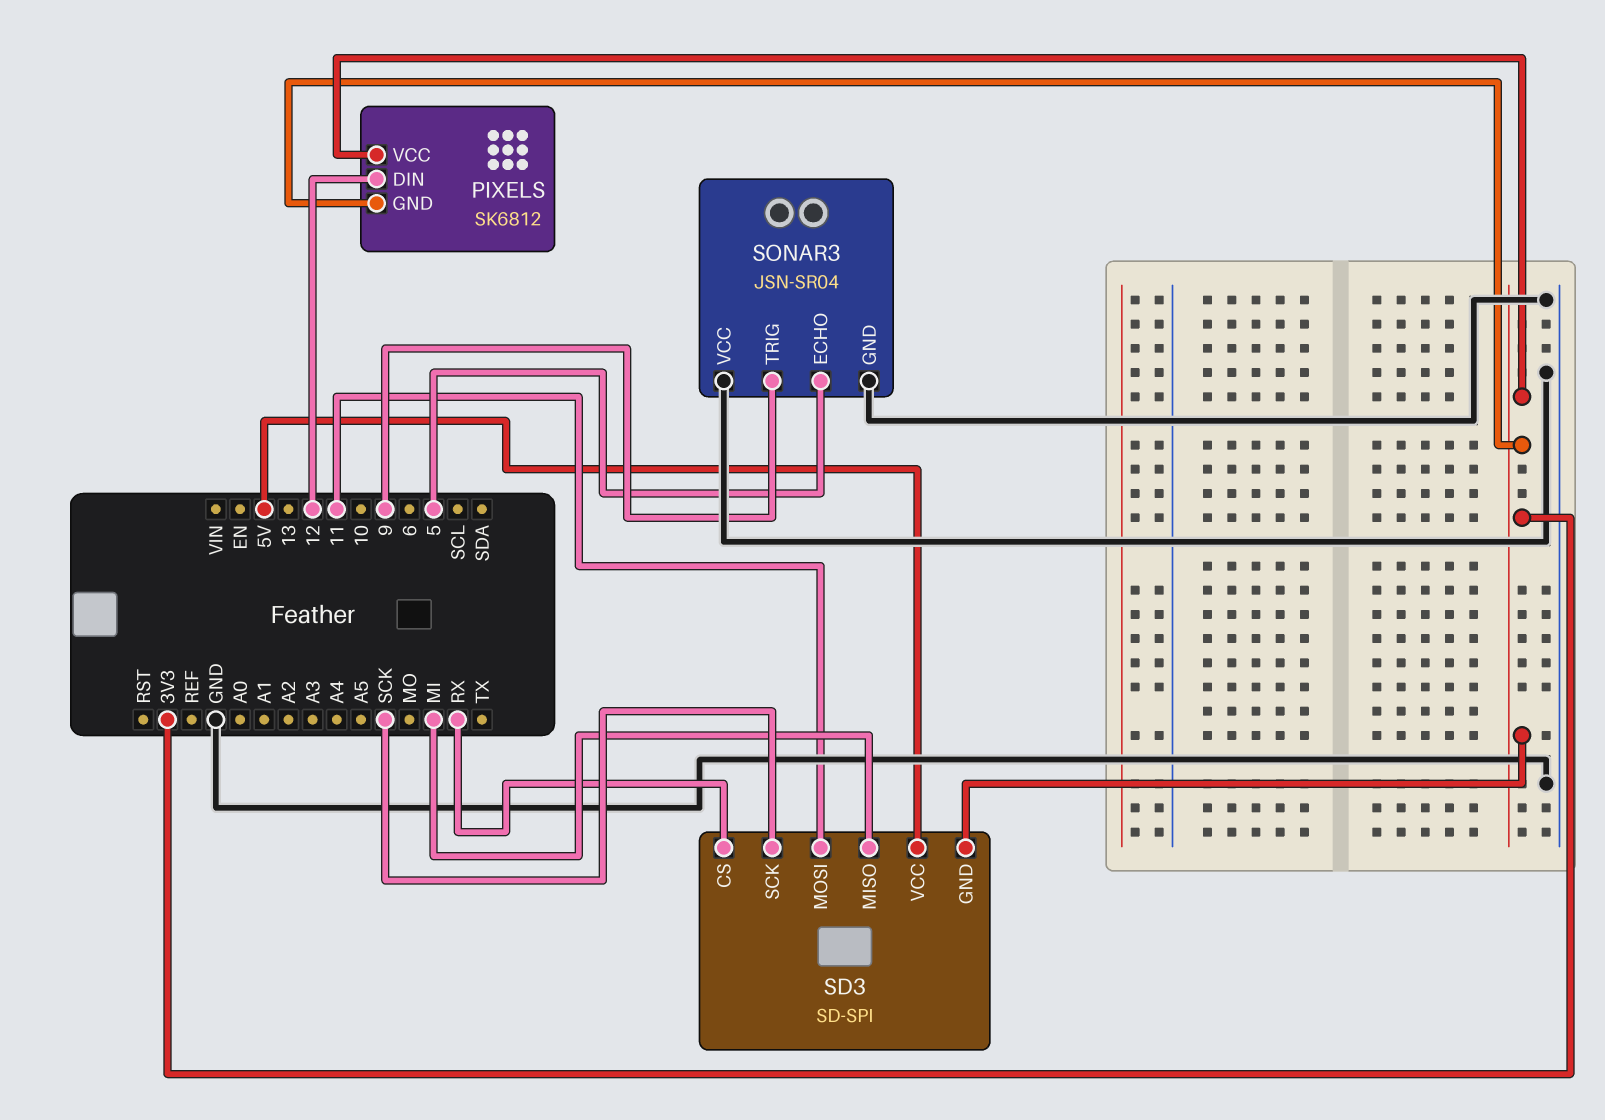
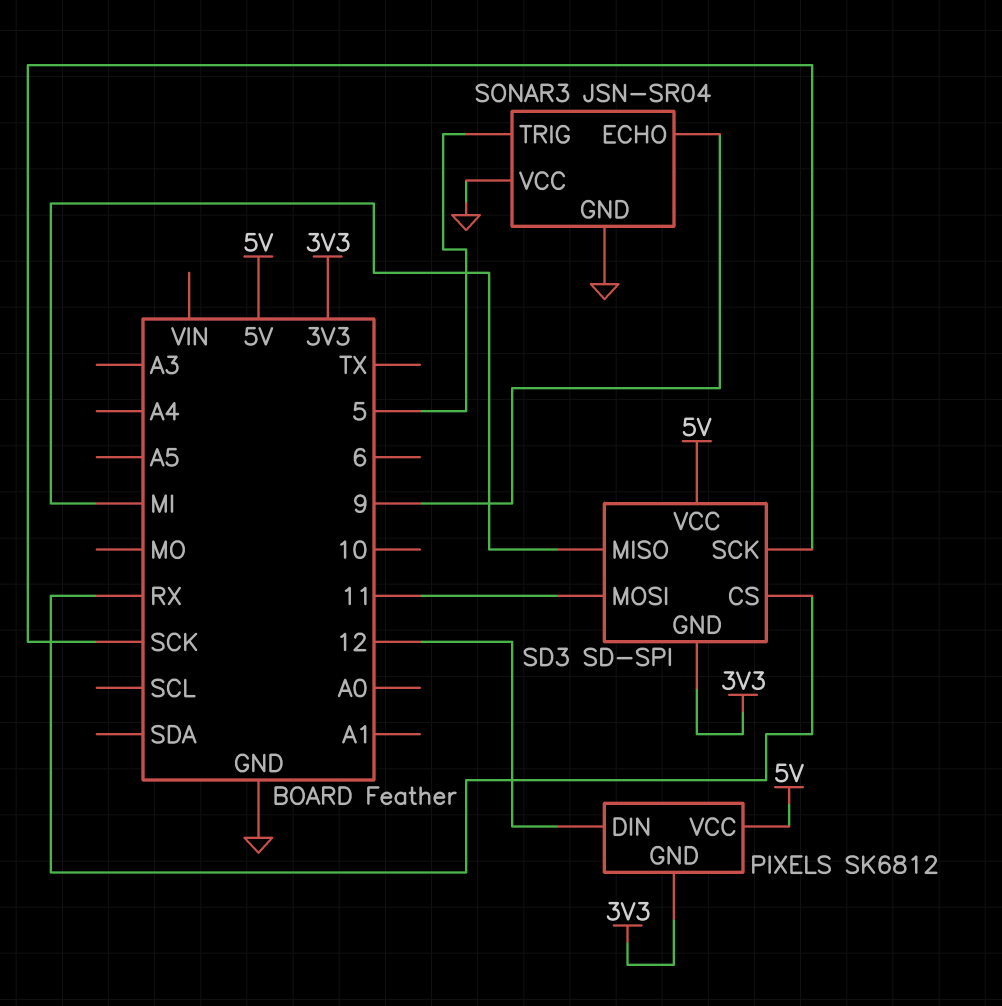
PIXELS pin VCC: 3V3 -> 5V
SONAR3 pin ECHO: 5 -> 9
SONAR3 pin TRIG: 9 -> 5

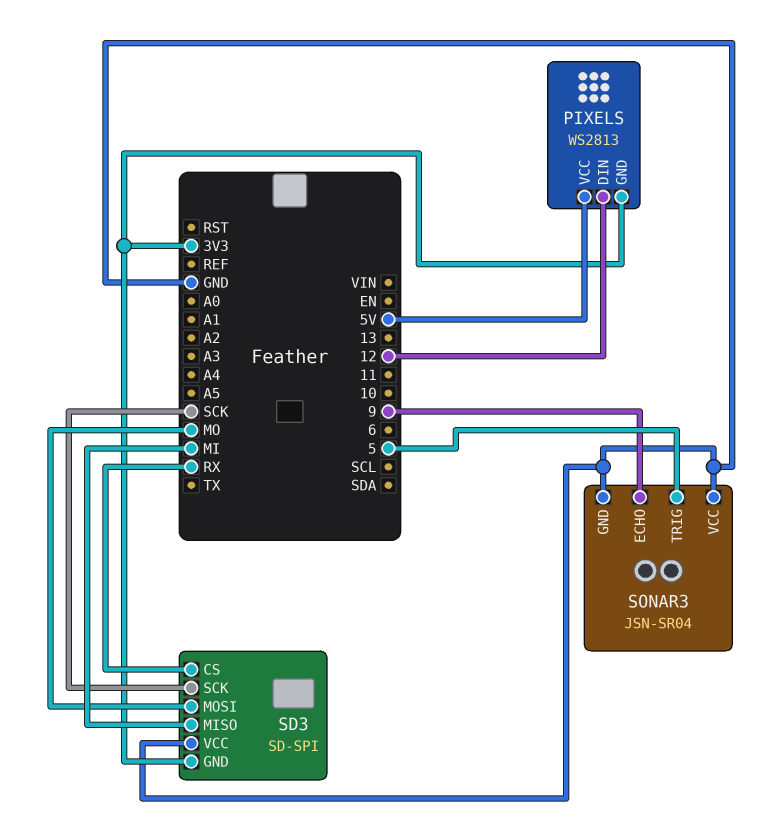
PIXELS: SK6812 -> WS2813
SD3 pin MOSI: 11 -> MO
SD3 pin VCC: 5V -> GND

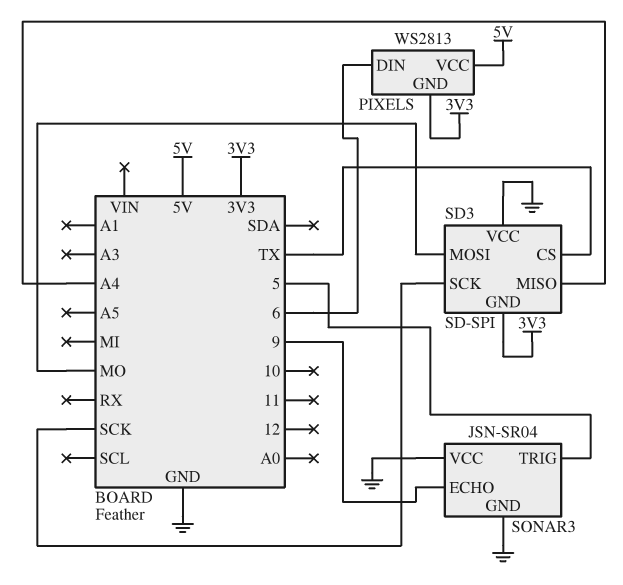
PIXELS pin DIN: 12 -> 6
SD3 pin CS: RX -> TX
SD3 pin MISO: MI -> A4

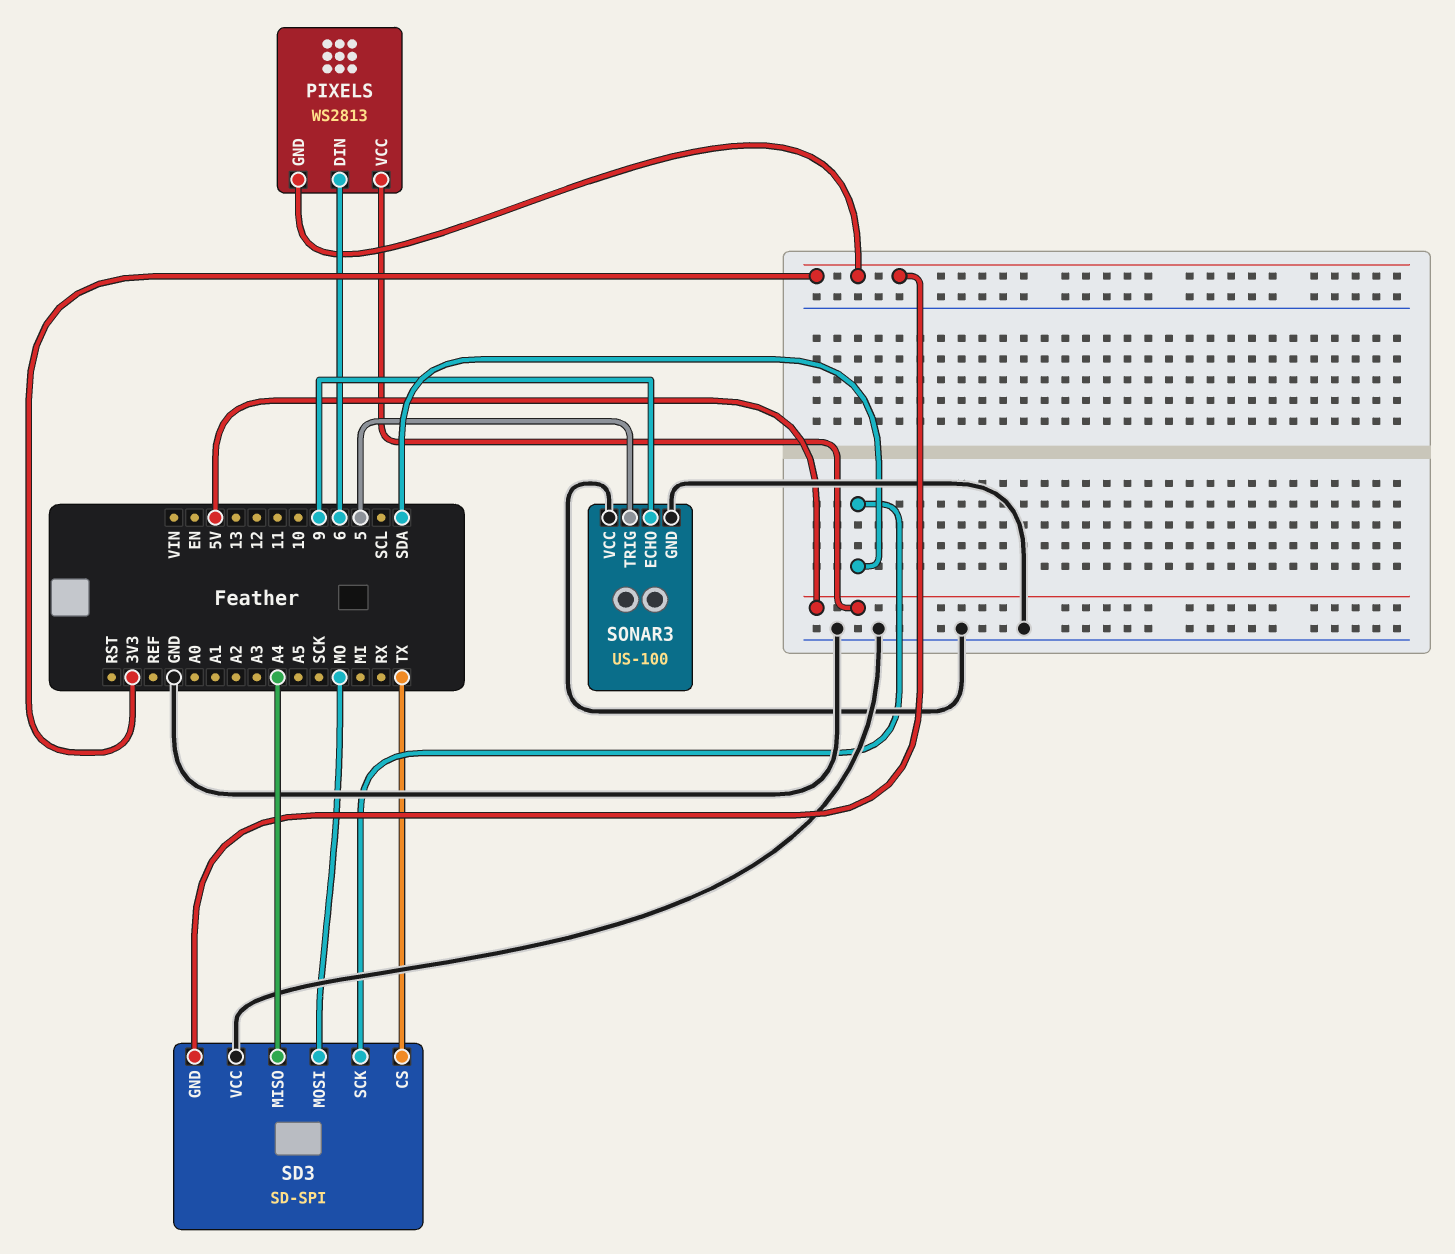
SD3 pin SCK: SCK -> SDA
SONAR3: JSN-SR04 -> US-100

